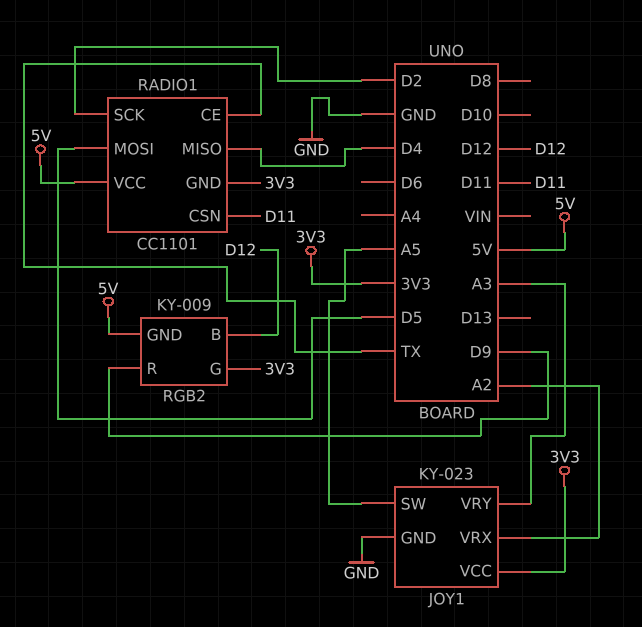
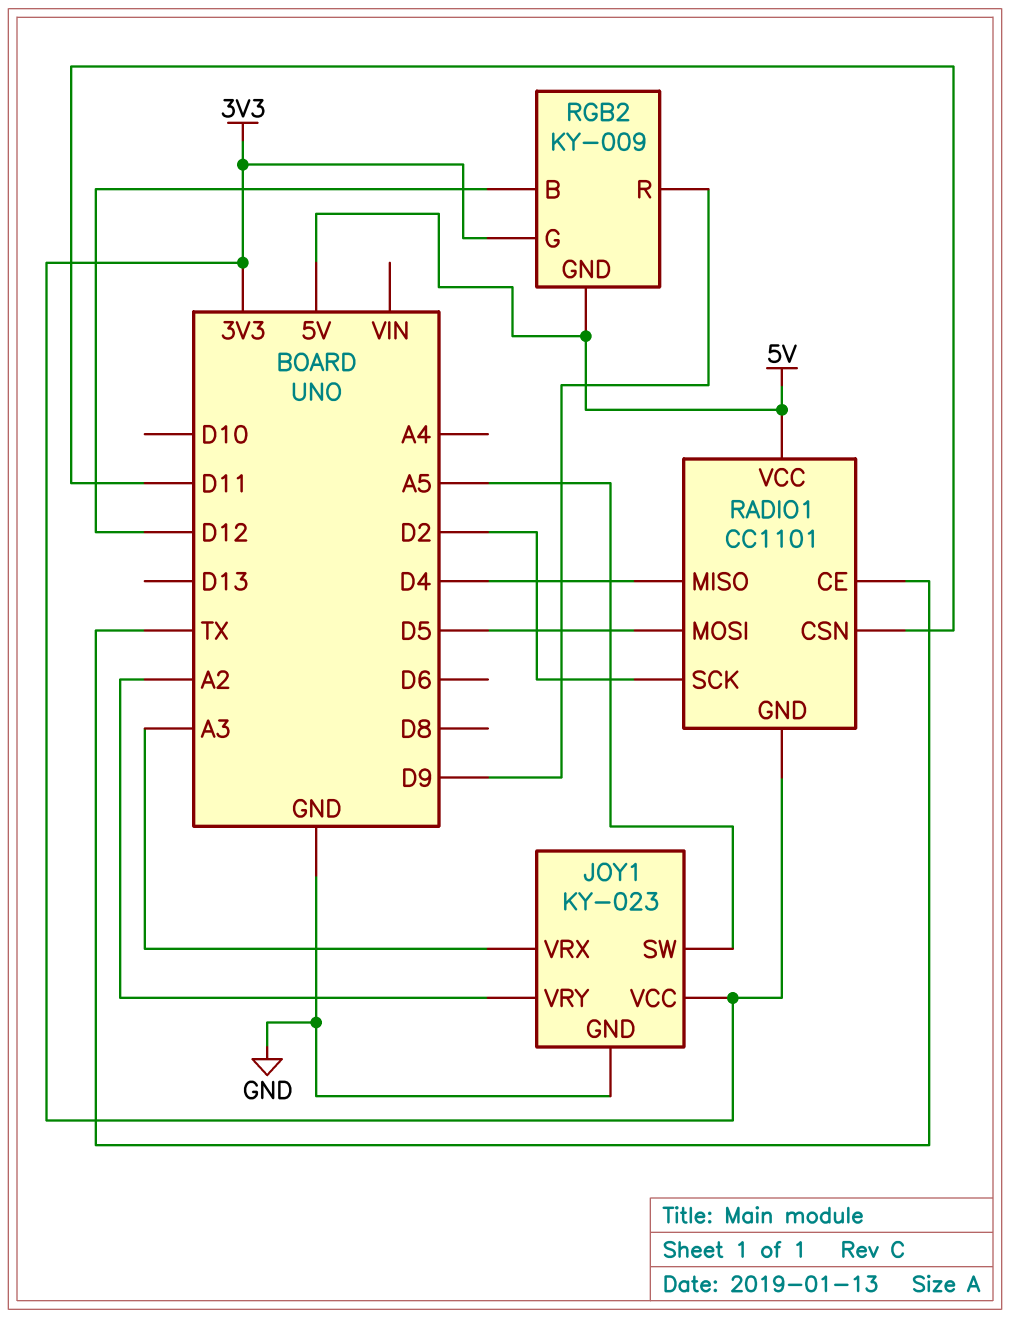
JOY1 pin VRX: A2 -> A3
JOY1 pin VRY: A3 -> A2

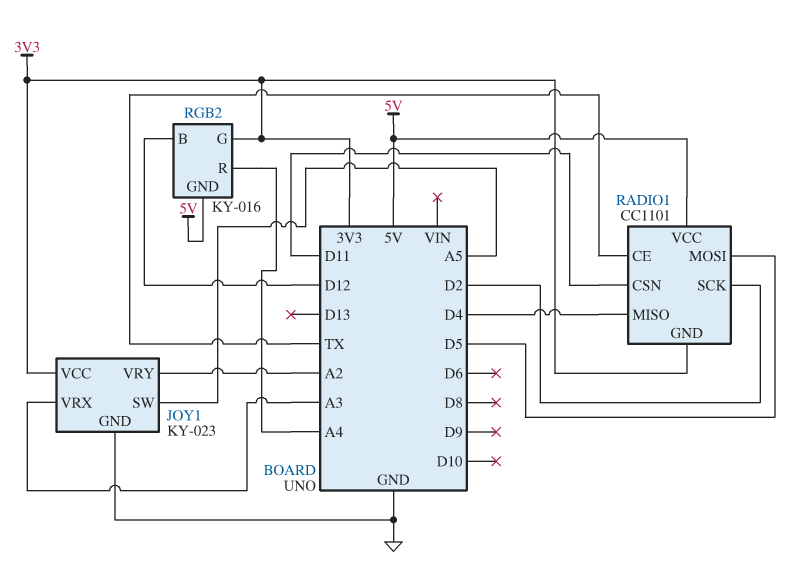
RGB2: KY-009 -> KY-016
RGB2 pin R: D9 -> A4

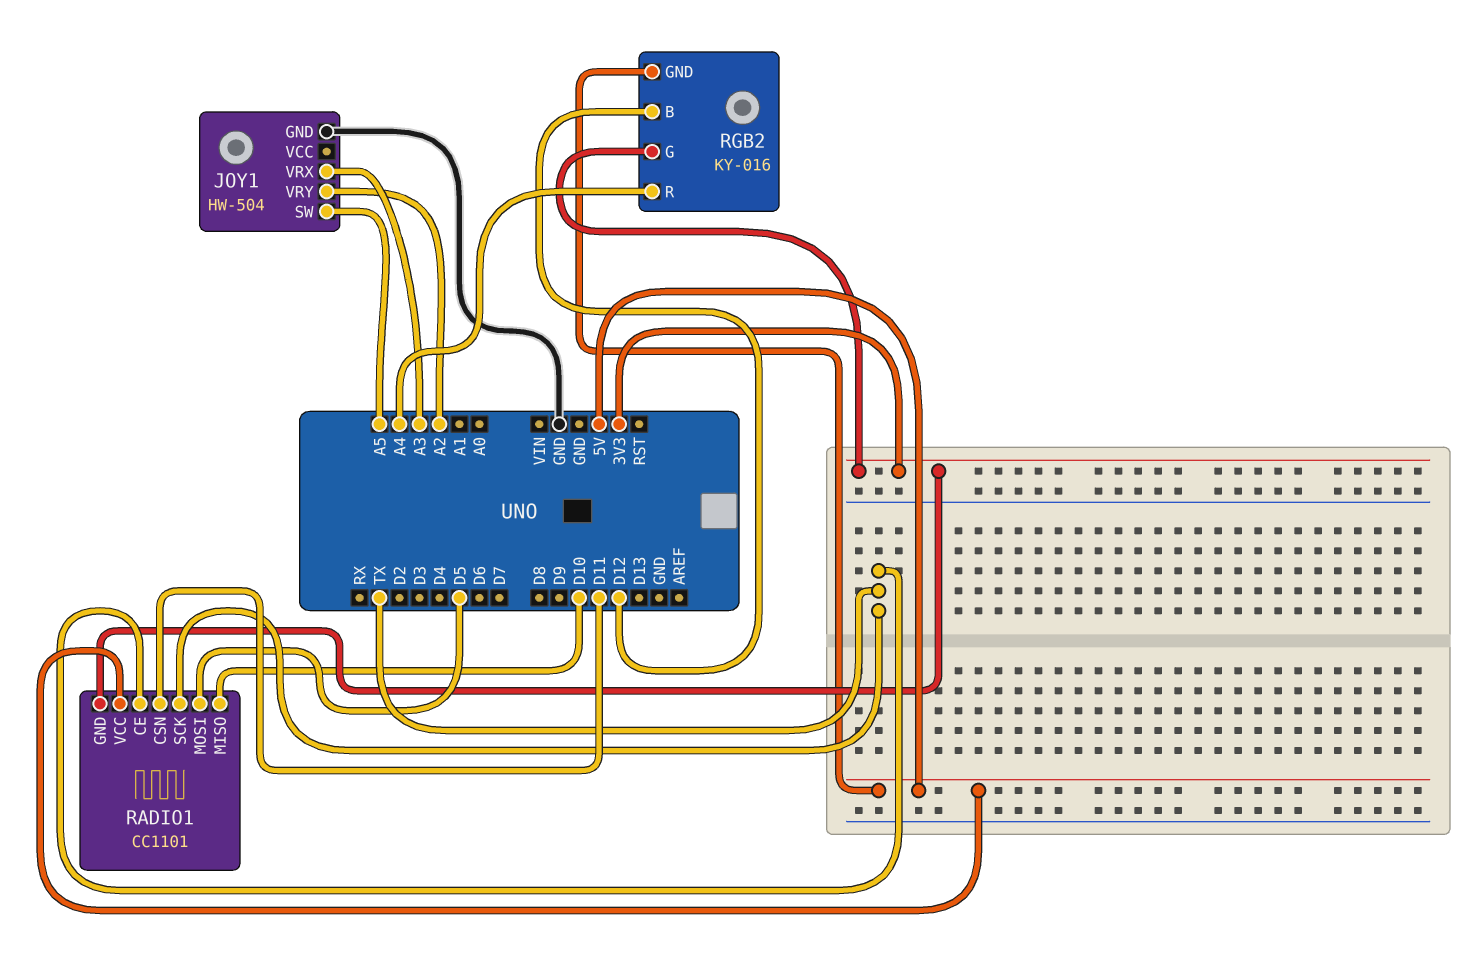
JOY1: KY-023 -> HW-504
JOY1 pin VCC: 3V3 -> none
RADIO1 pin MISO: D4 -> D10
RADIO1 pin SCK: D2 -> TX

